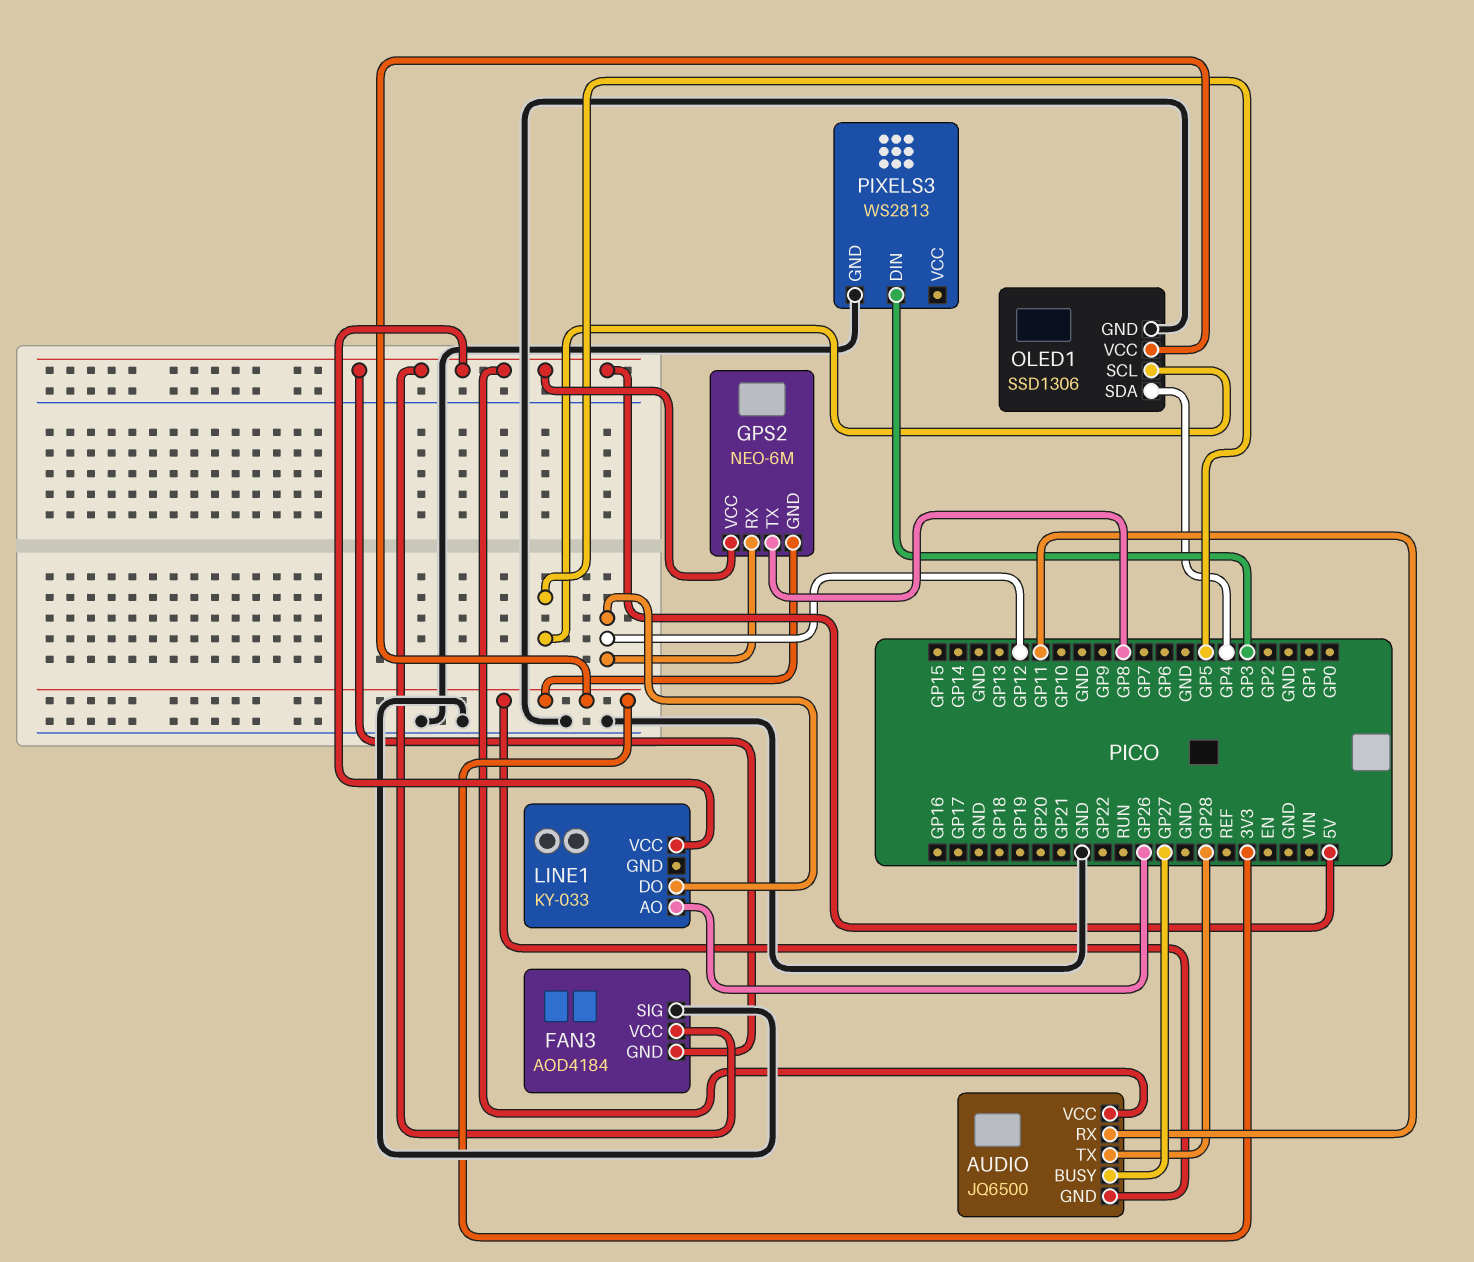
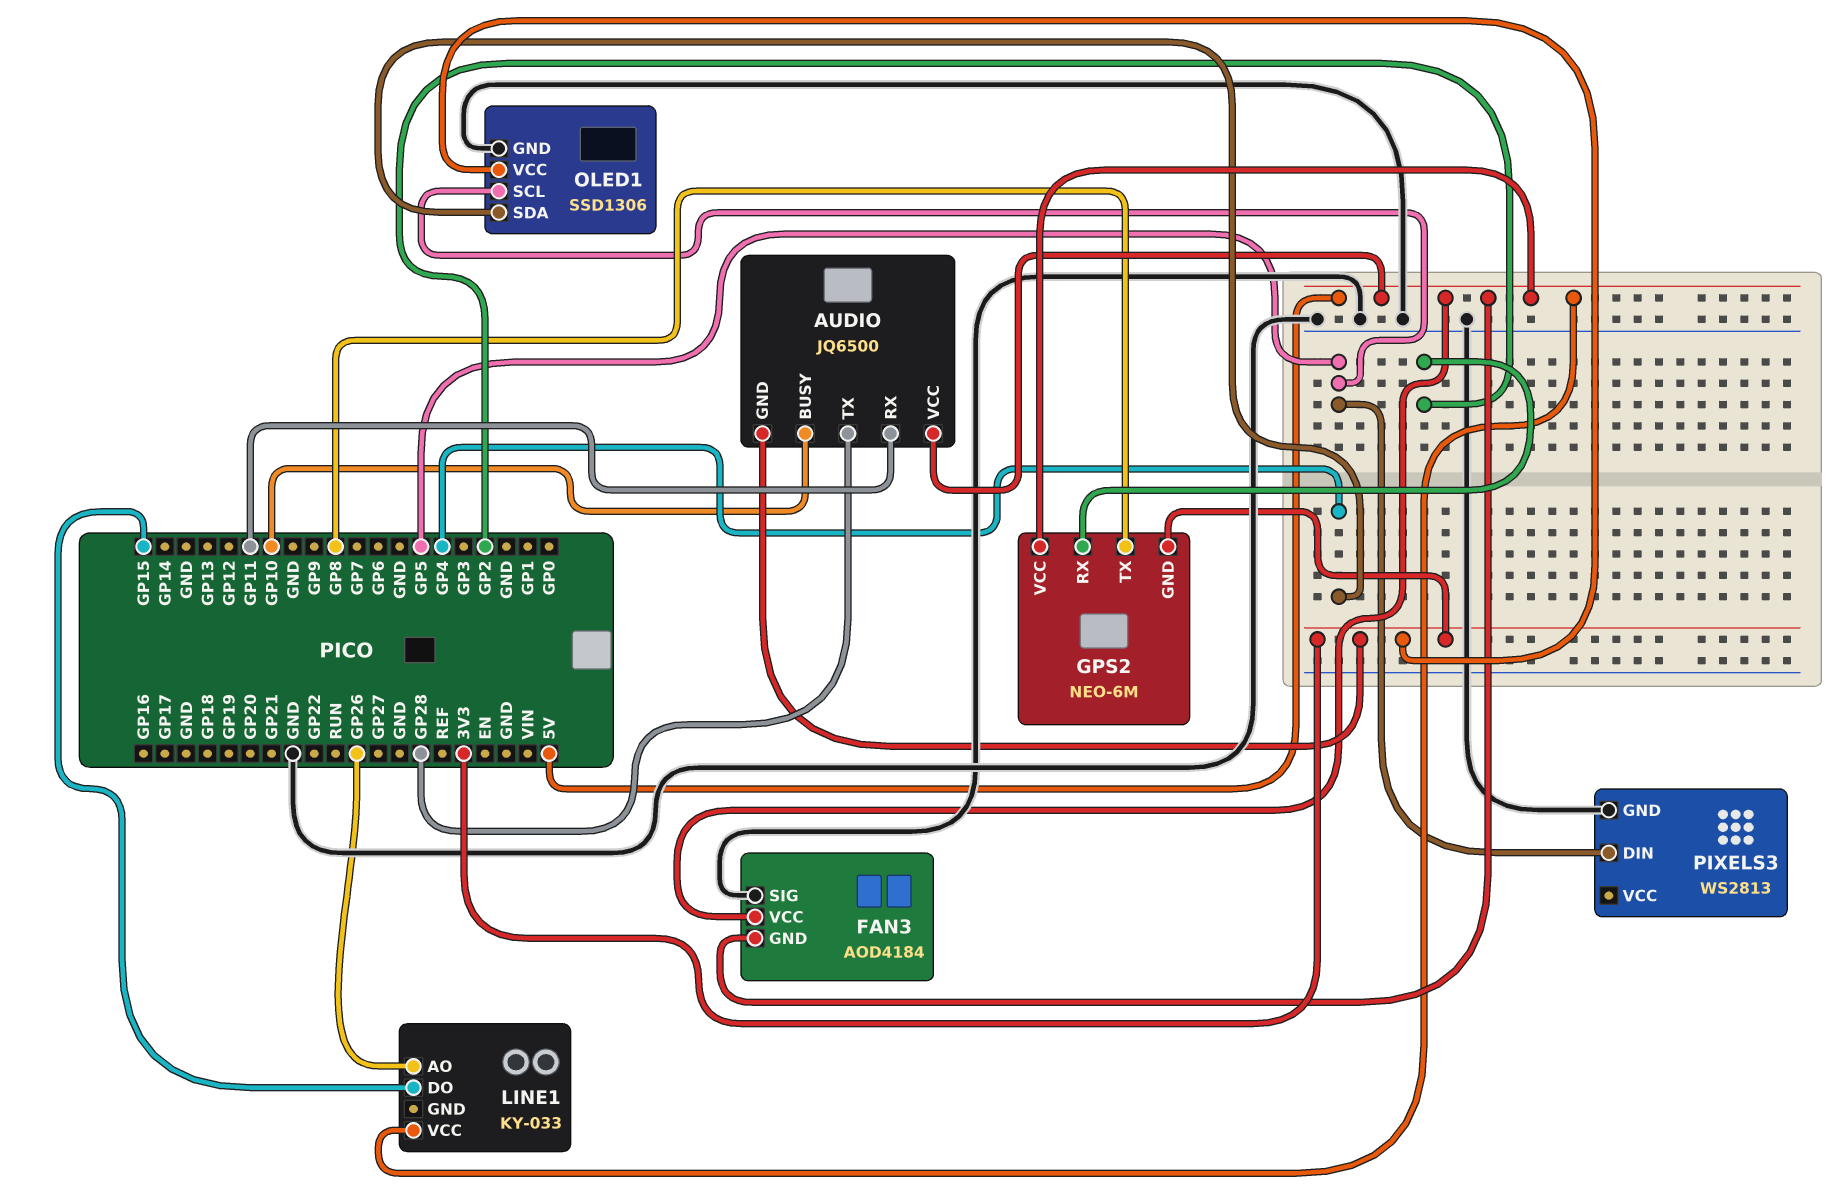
AUDIO pin BUSY: GP27 -> GP10
GPS2 pin RX: GP12 -> GP2
LINE1 pin DO: GP12 -> GP15
PIXELS3 pin DIN: GP3 -> GP5

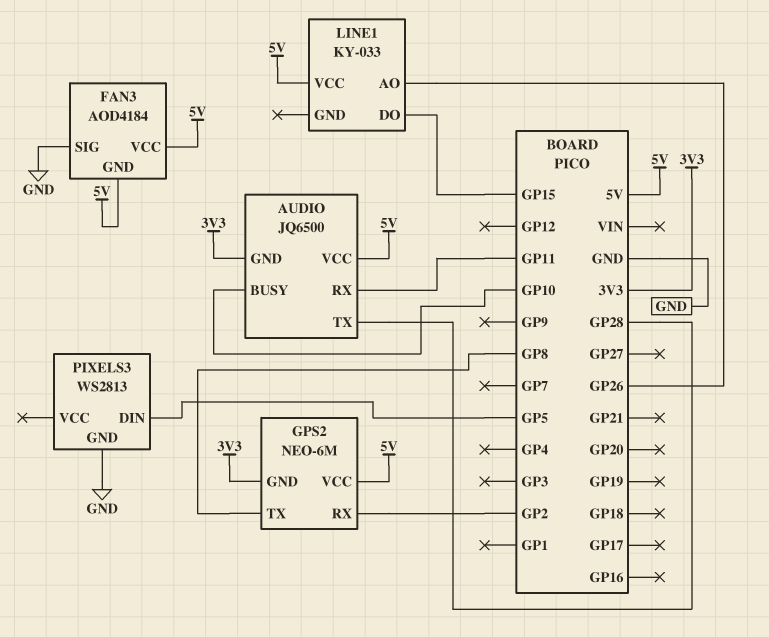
OLED1: SSD1306 -> none
OLED1 pin GND: GND -> none
OLED1 pin SCL: GP5 -> none
OLED1 pin SDA: GP4 -> none
OLED1 pin VCC: 3V3 -> none

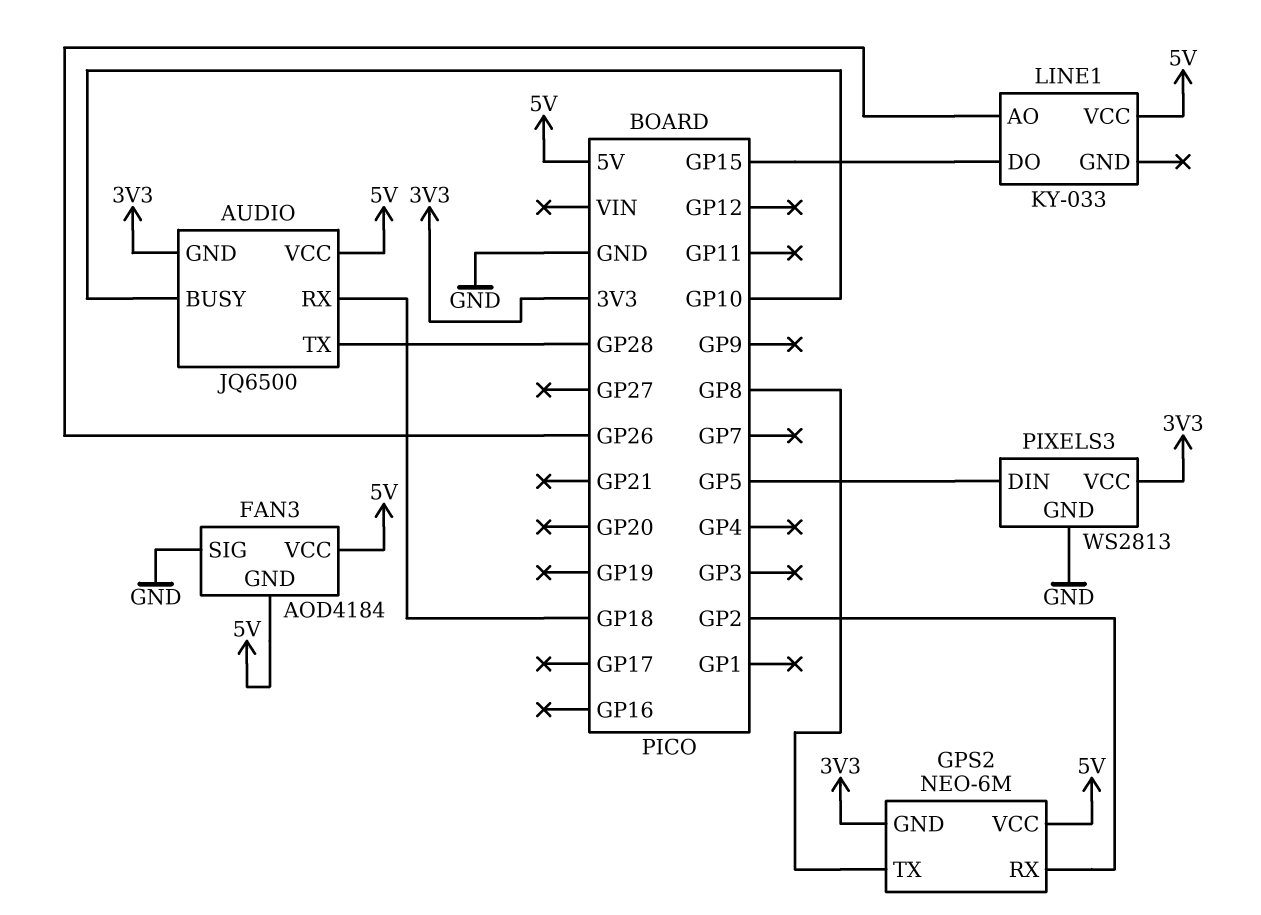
AUDIO pin RX: GP11 -> GP18
PIXELS3 pin VCC: none -> 3V3

